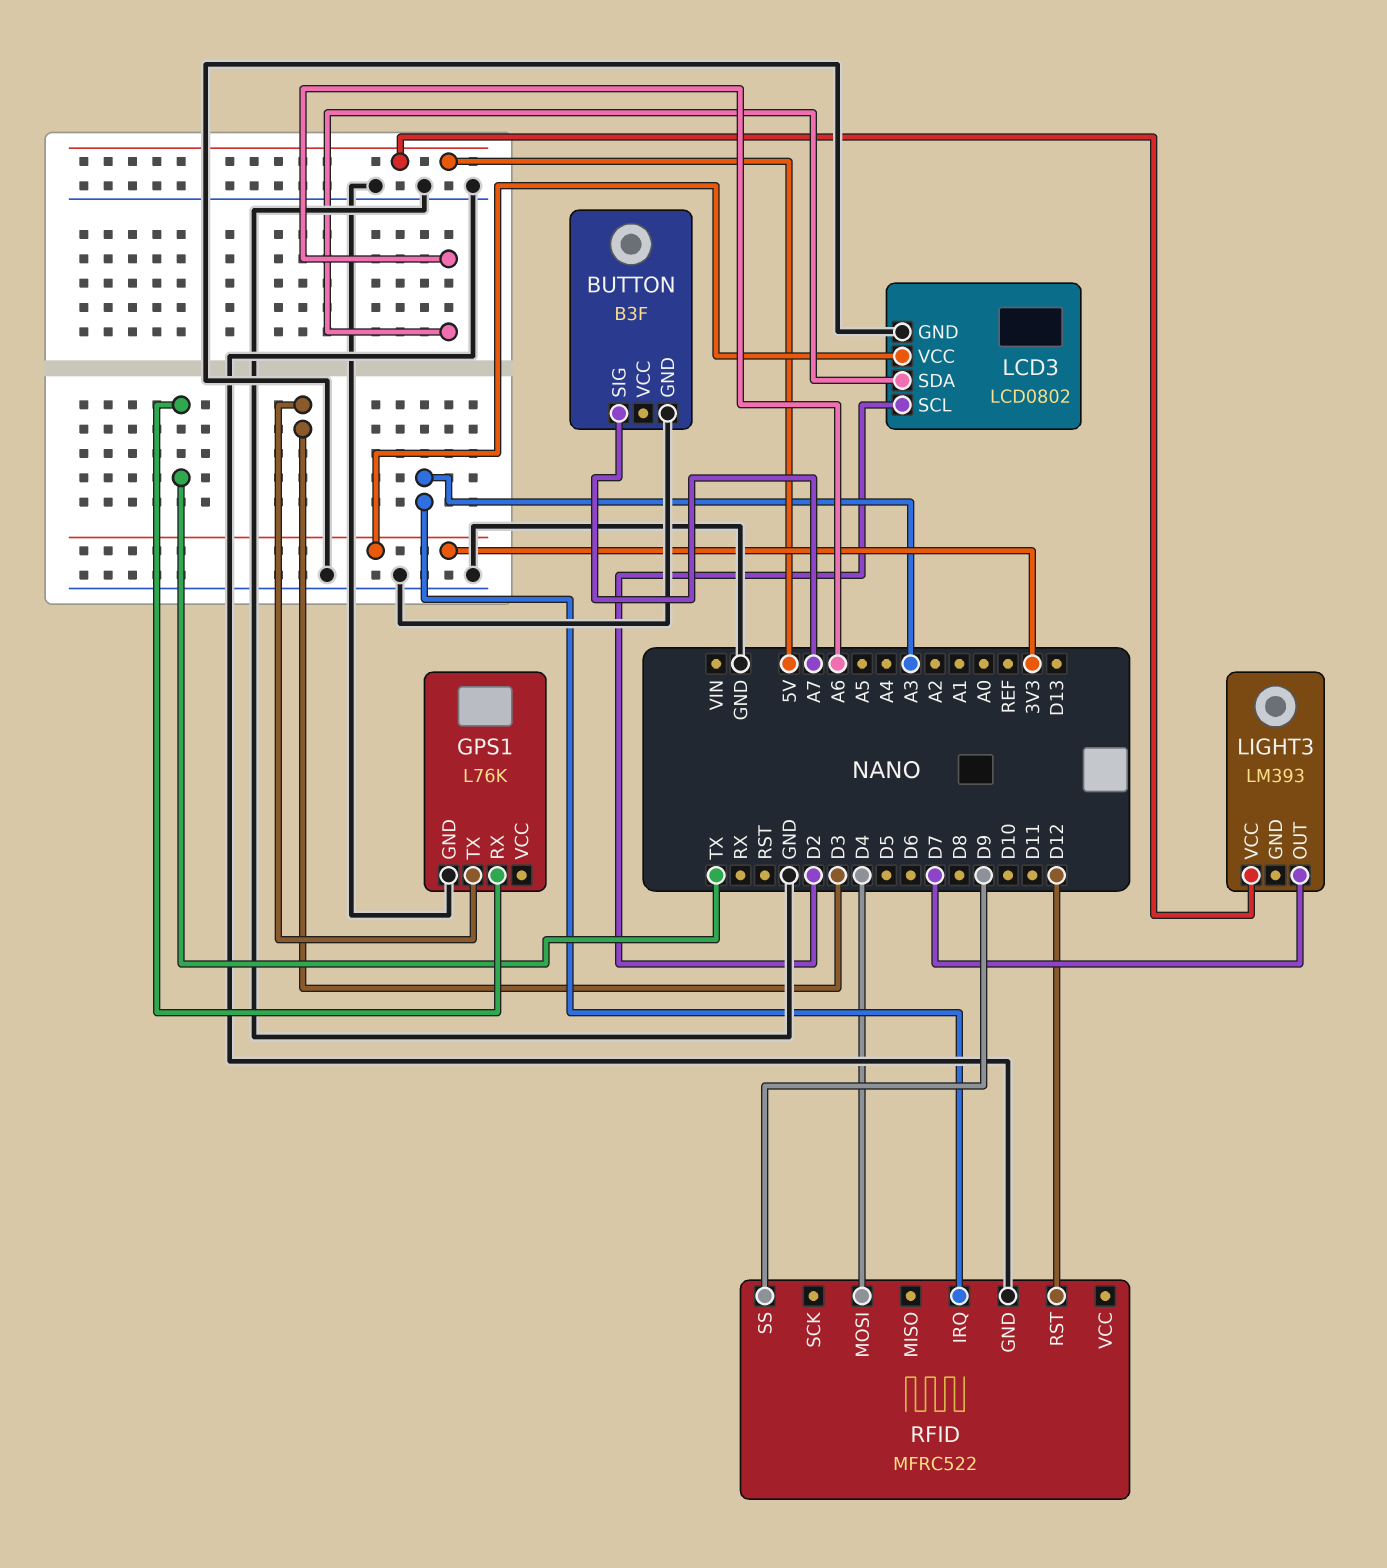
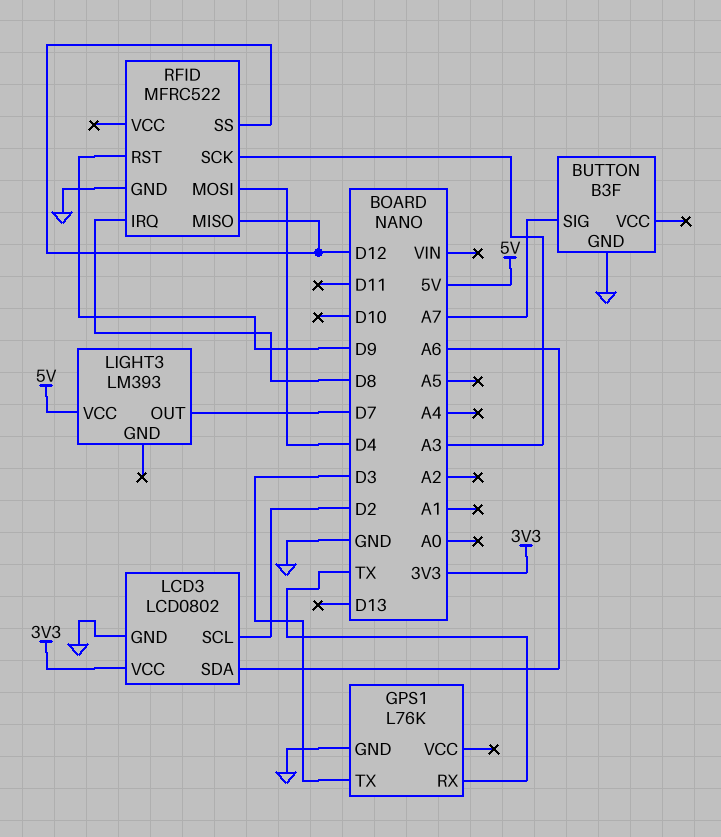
RFID pin IRQ: A3 -> D8
RFID pin MISO: none -> D12
RFID pin RST: D12 -> D9
RFID pin SCK: none -> A3
RFID pin SS: D9 -> D12

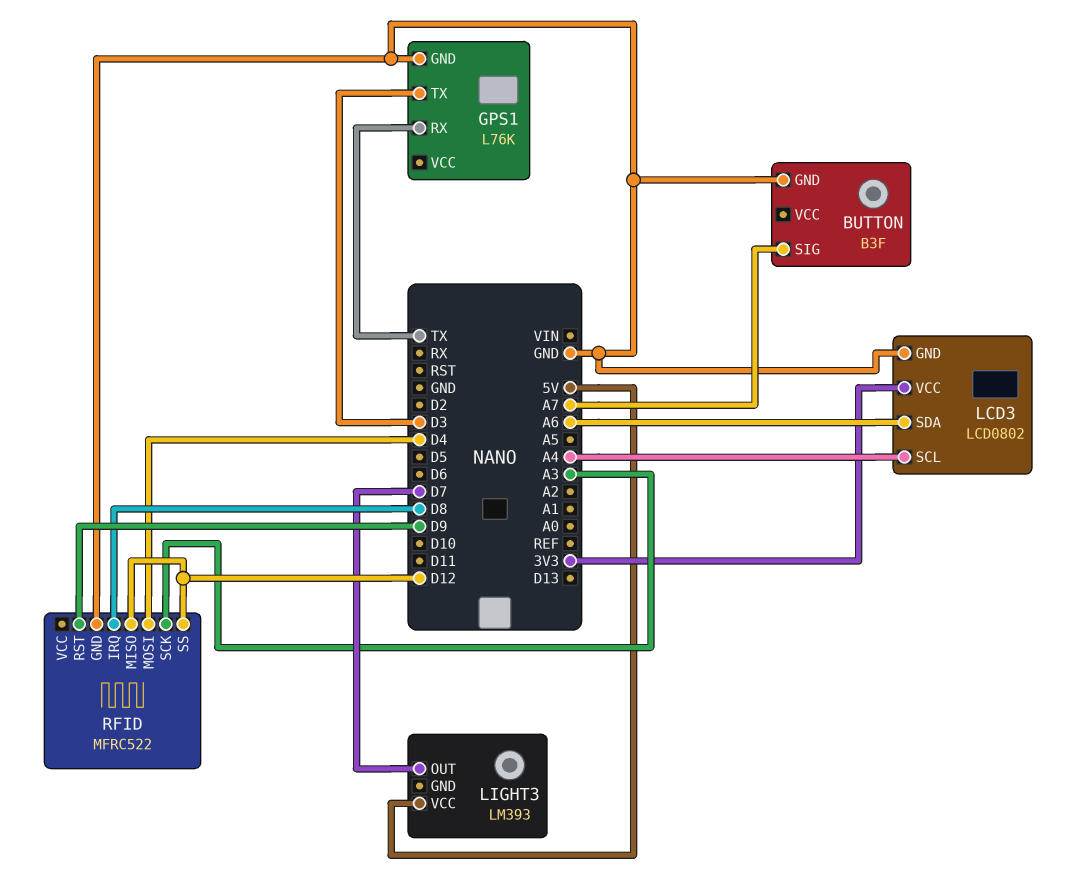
LCD3 pin SCL: D2 -> A4

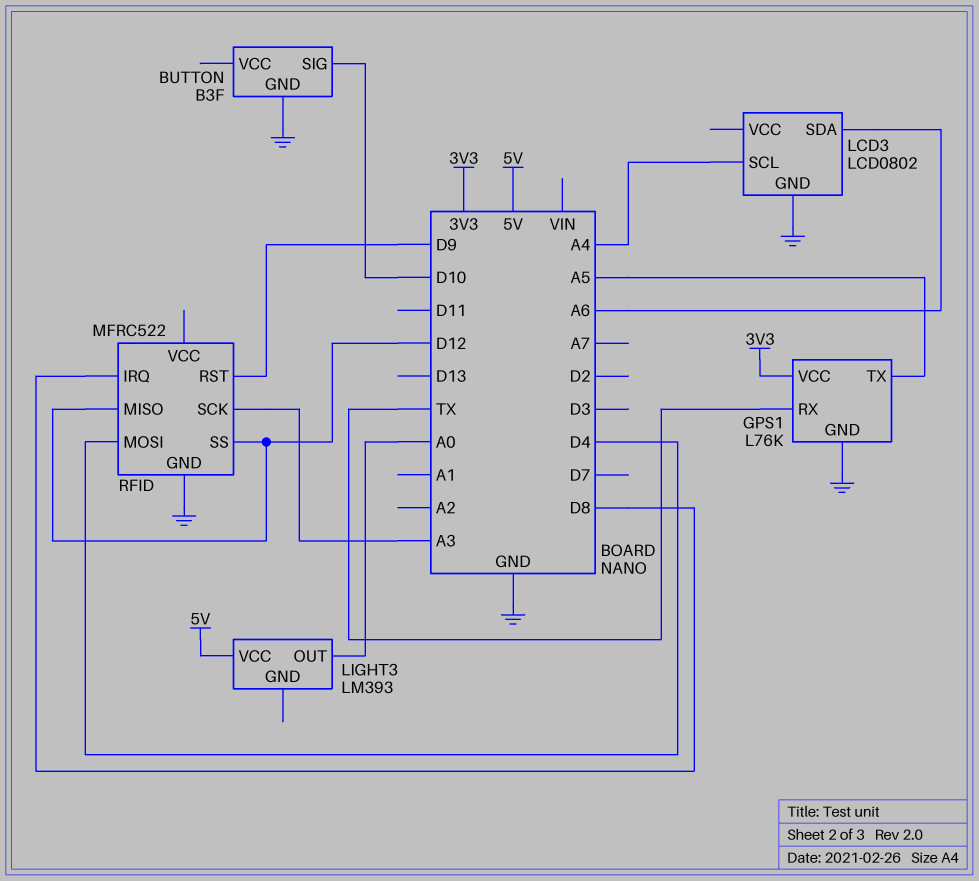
BUTTON pin SIG: A7 -> D10
GPS1 pin TX: D3 -> A5
GPS1 pin VCC: none -> 3V3
LCD3 pin VCC: 3V3 -> none
LIGHT3 pin OUT: D7 -> A0

